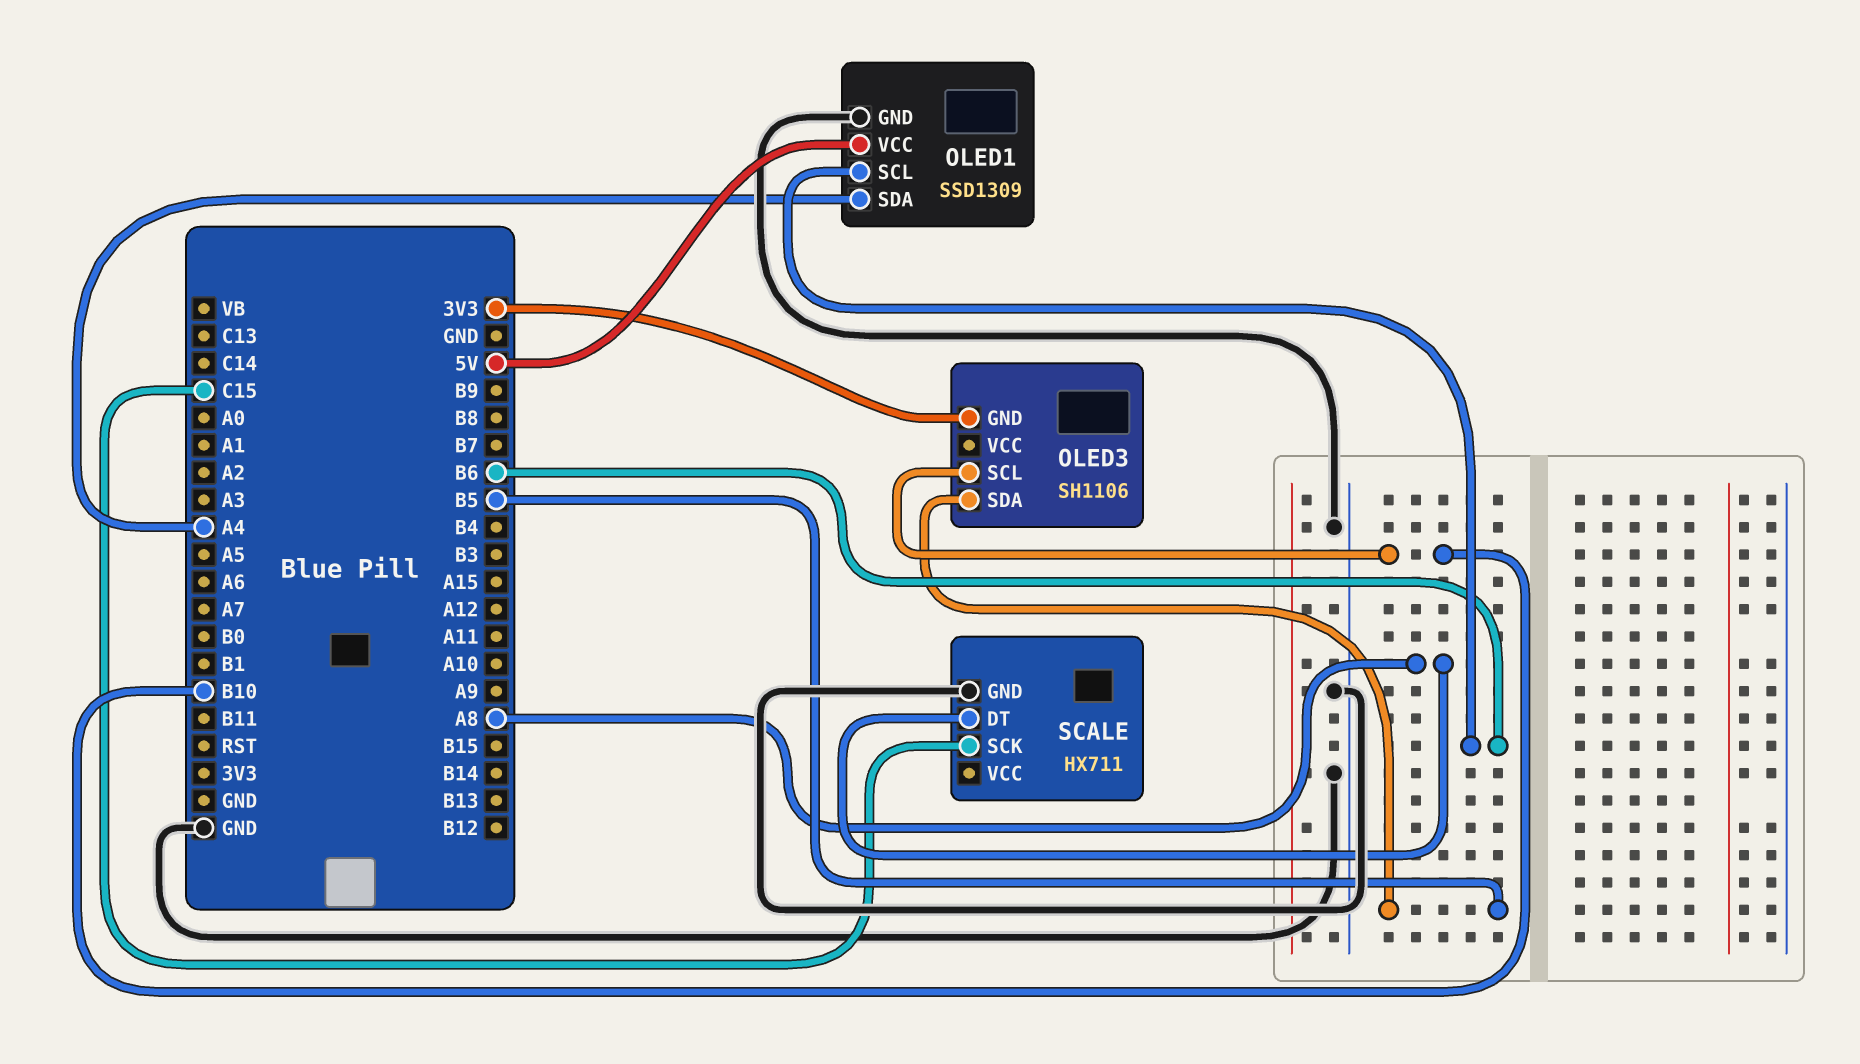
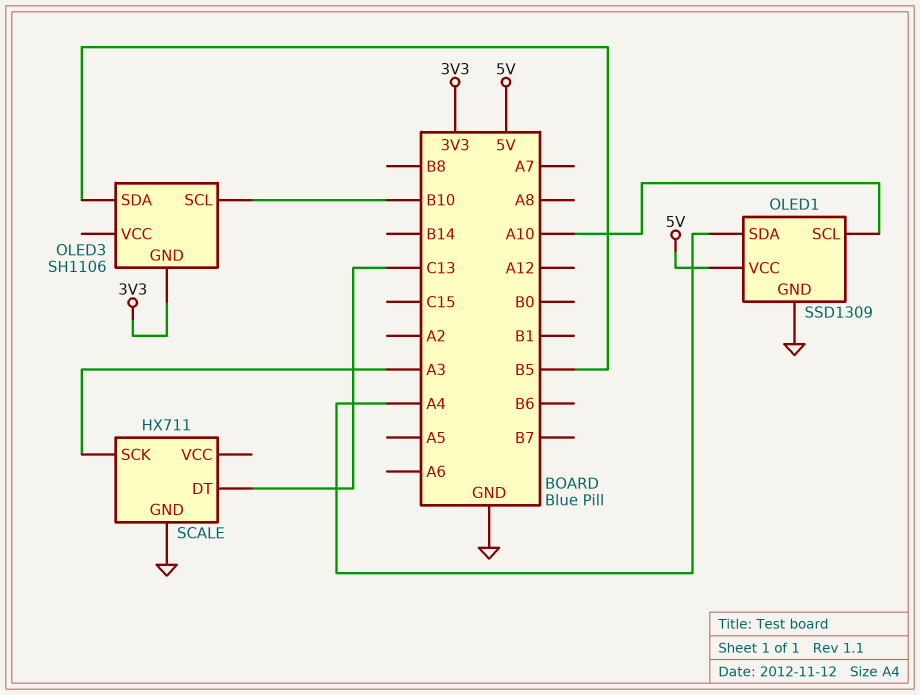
OLED1 pin SCL: B6 -> A10
SCALE pin DT: A8 -> C13
SCALE pin SCK: C15 -> A3

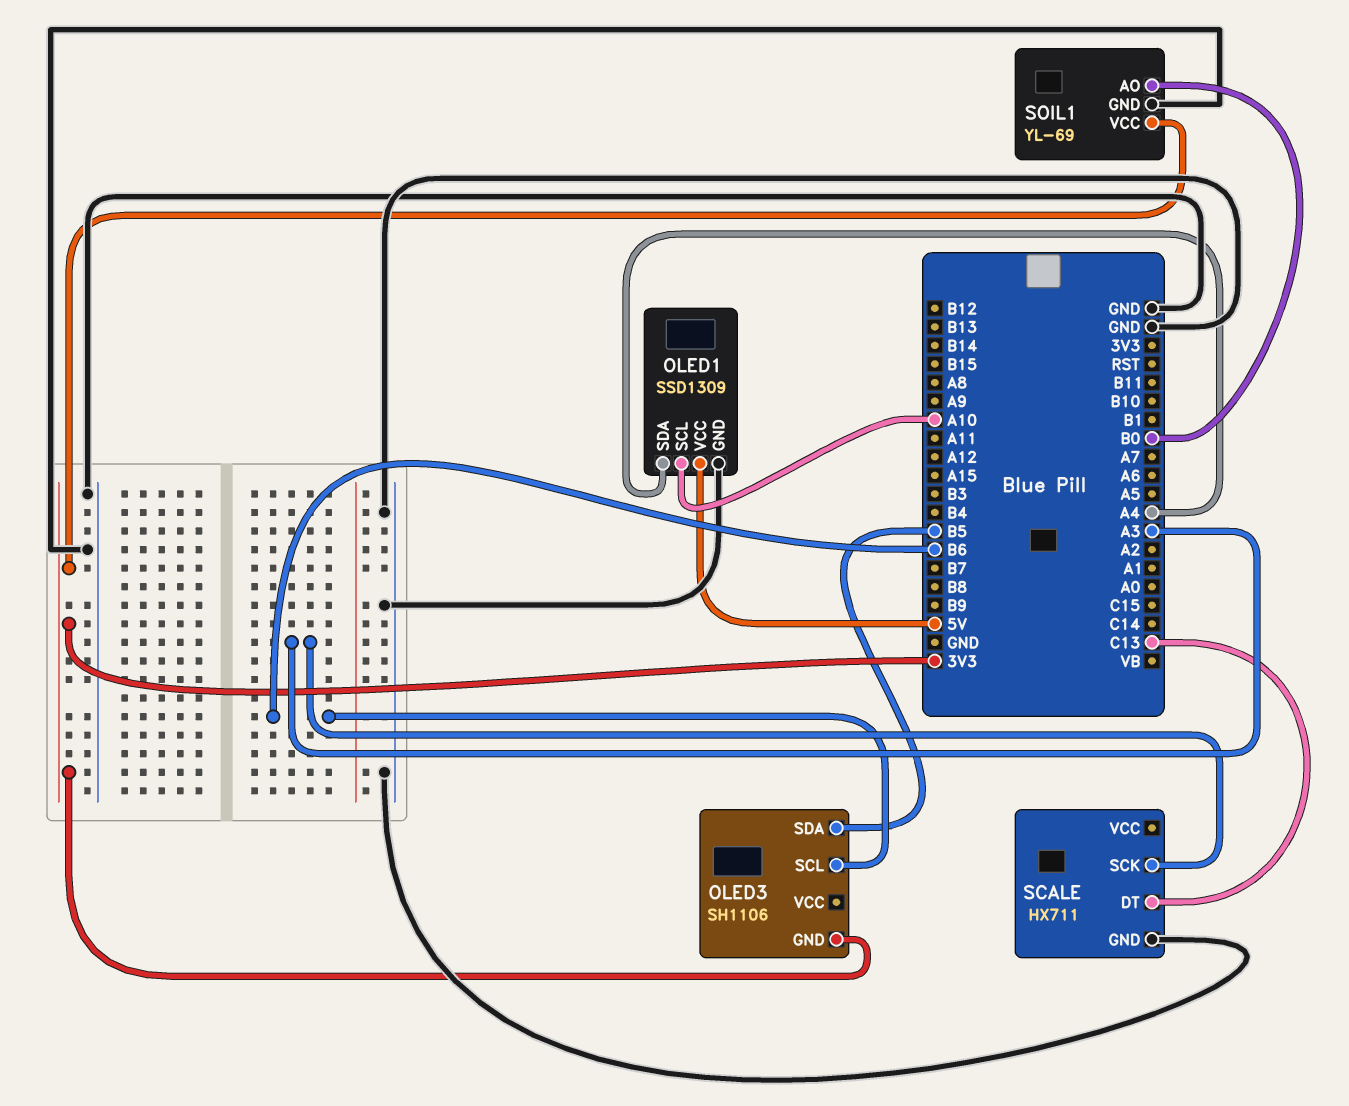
OLED3 pin SCL: B10 -> B6
SOIL1: none -> YL-69
SOIL1 pin AO: none -> B0
SOIL1 pin GND: none -> GND
SOIL1 pin VCC: none -> 3V3

